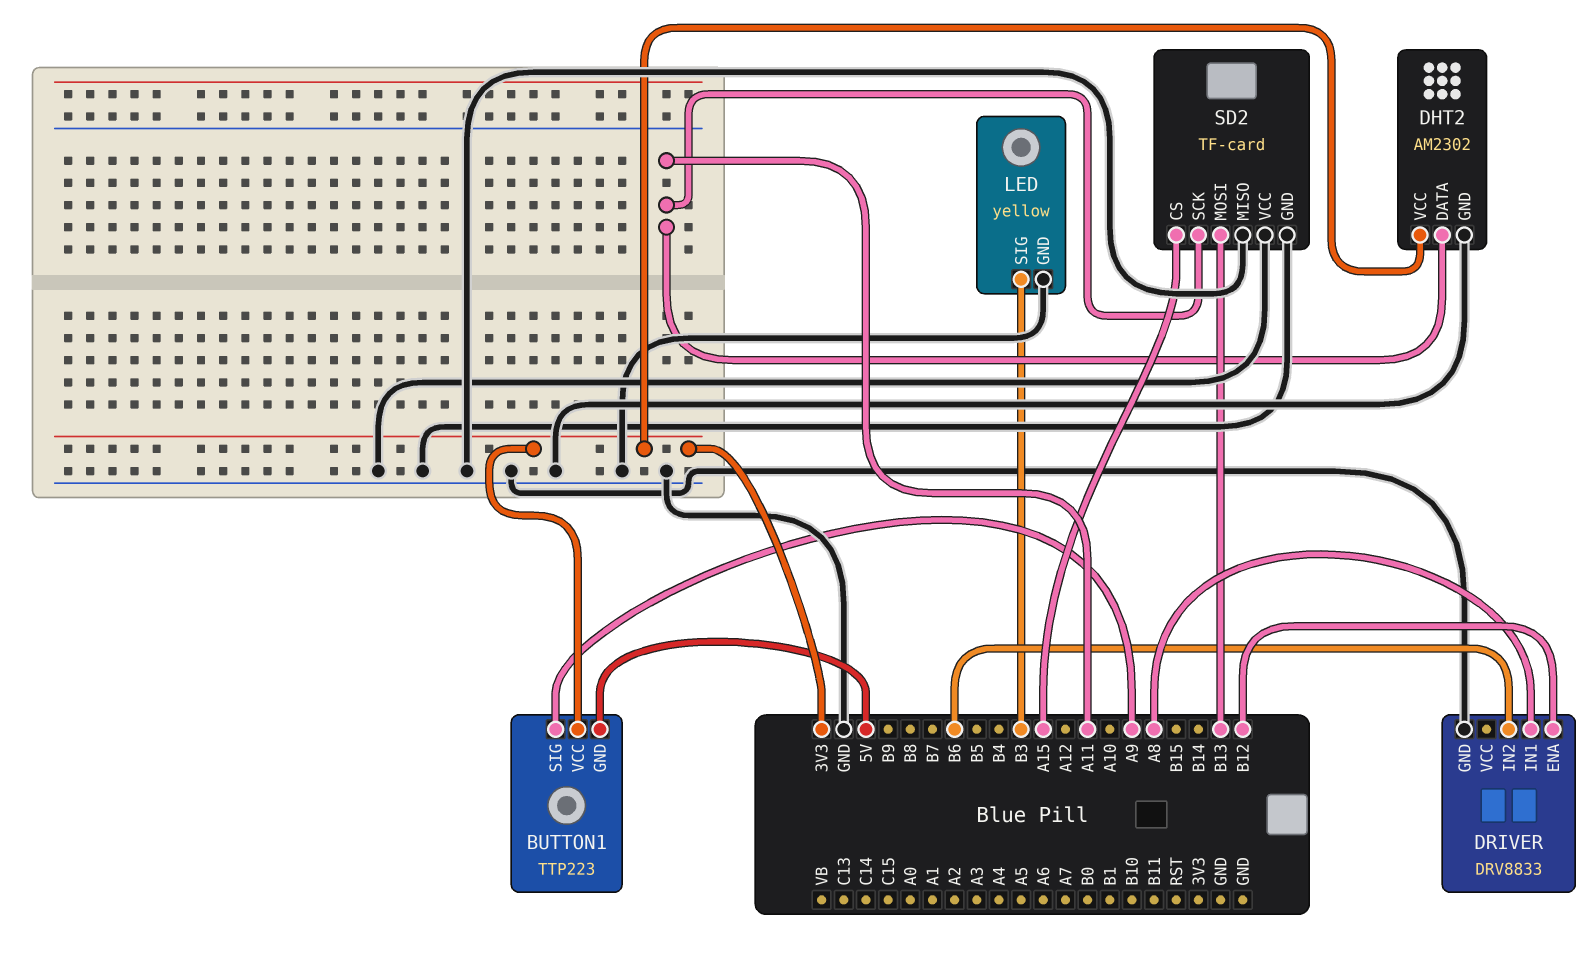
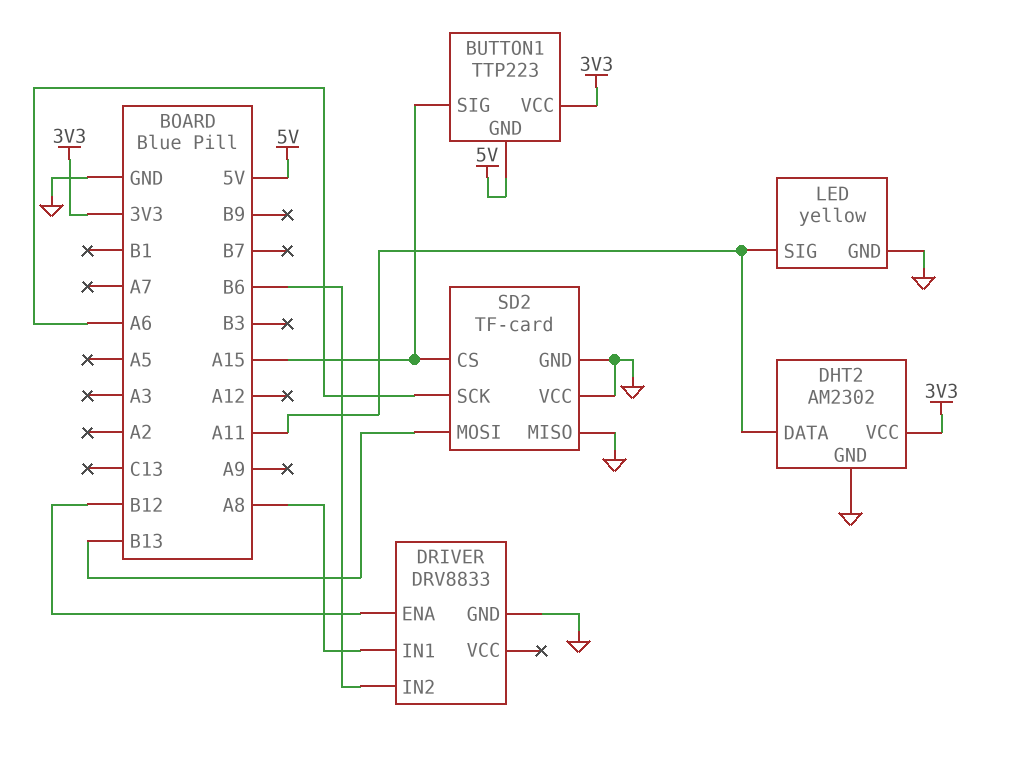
BUTTON1 pin SIG: A9 -> A15
LED pin SIG: B3 -> A11
SD2 pin SCK: A11 -> A6

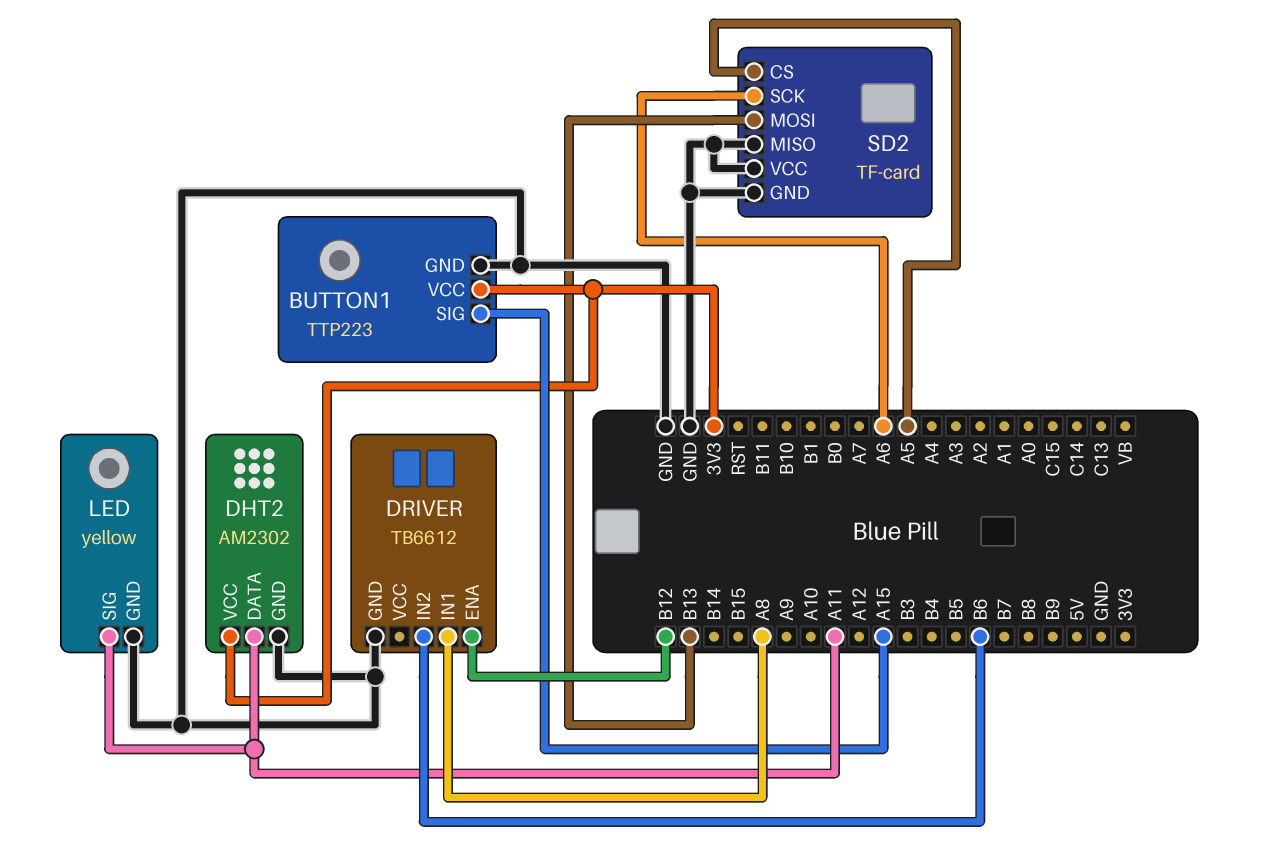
BUTTON1 pin GND: 5V -> GND
DRIVER: DRV8833 -> TB6612
SD2 pin CS: A15 -> A5

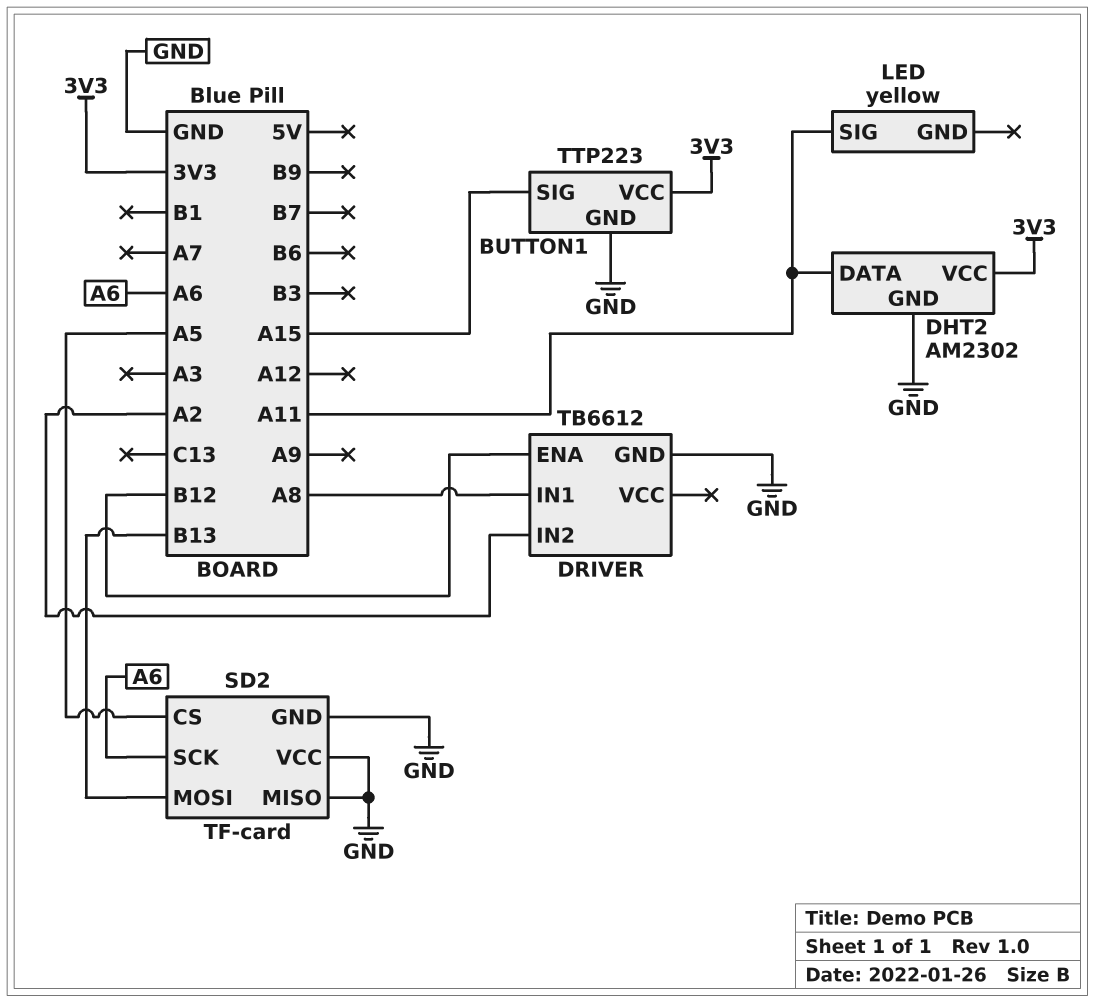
DRIVER pin IN2: B6 -> A2
LED pin GND: GND -> none

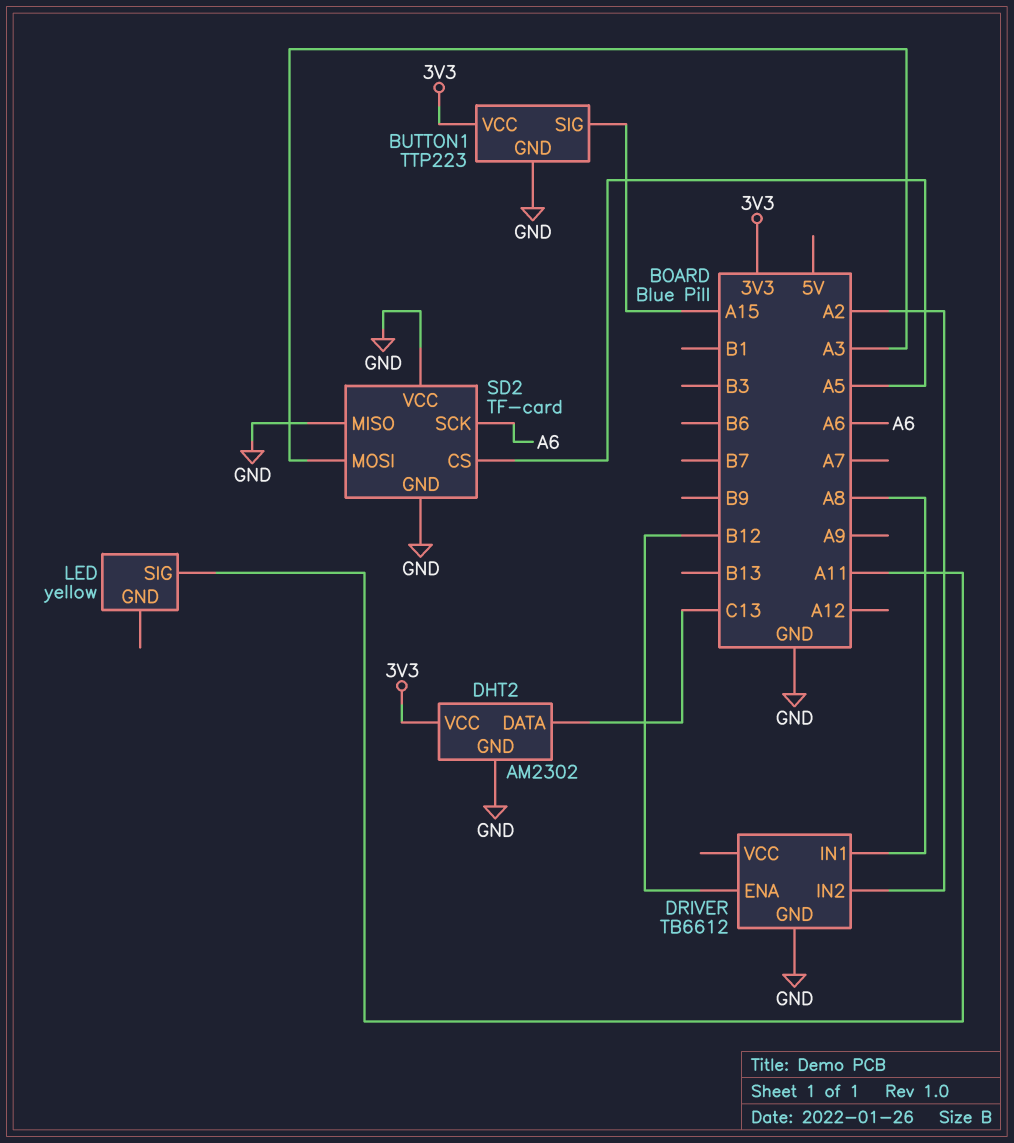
DHT2 pin DATA: A11 -> C13
SD2 pin MOSI: B13 -> A3

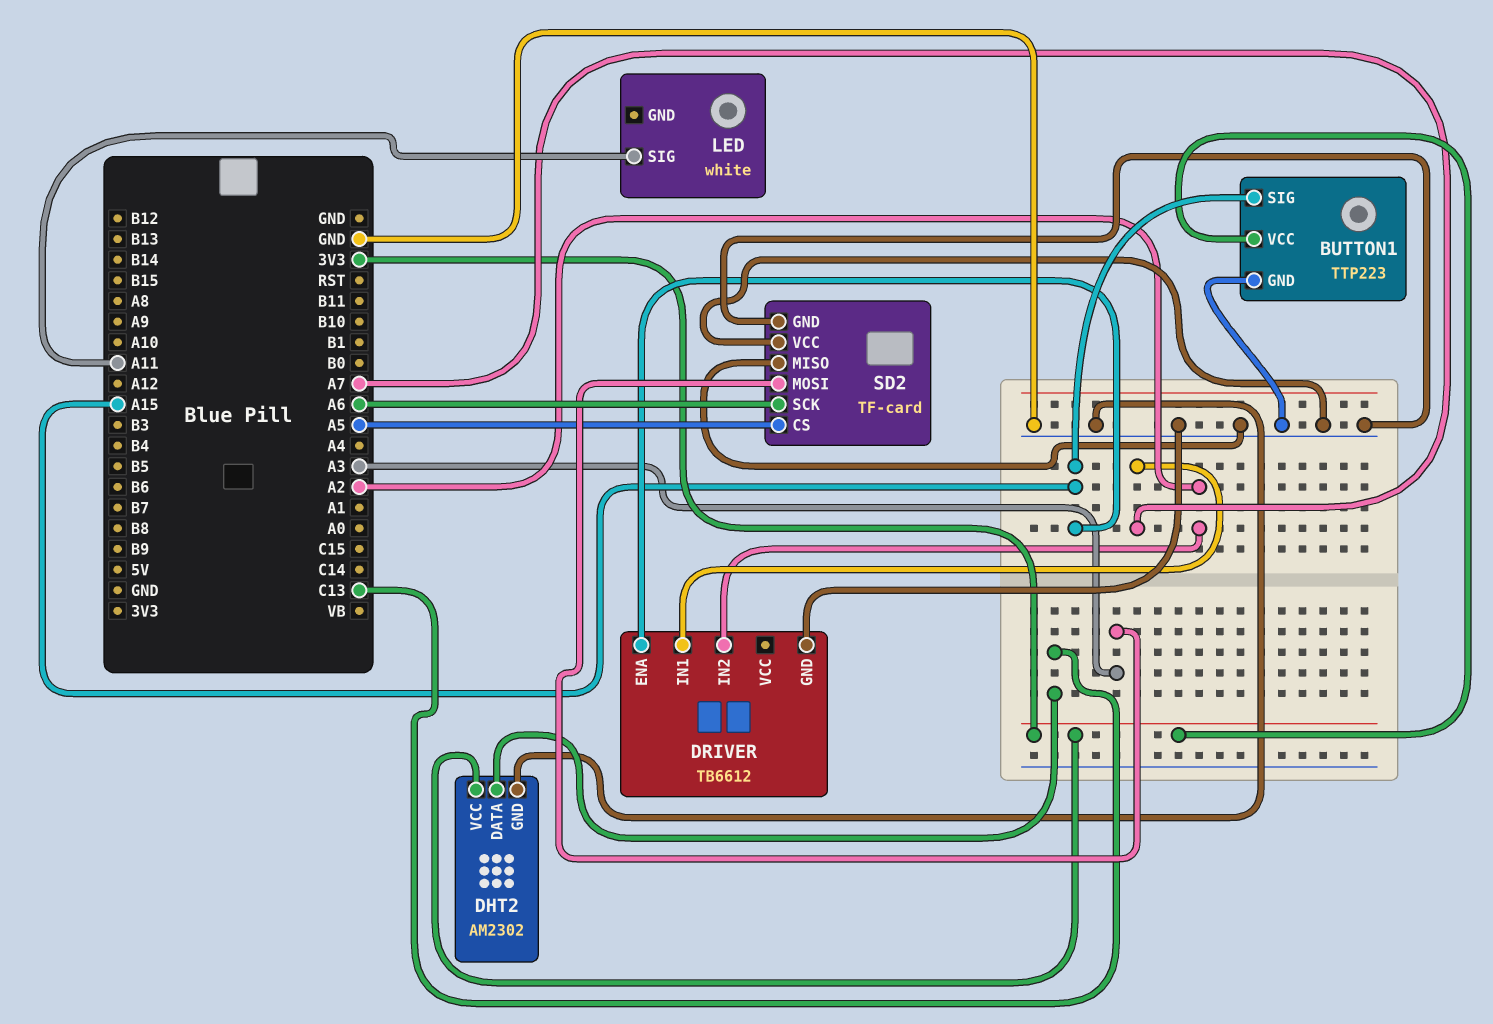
DRIVER pin ENA: B12 -> A15
DRIVER pin IN1: A8 -> A7
LED: yellow -> white

